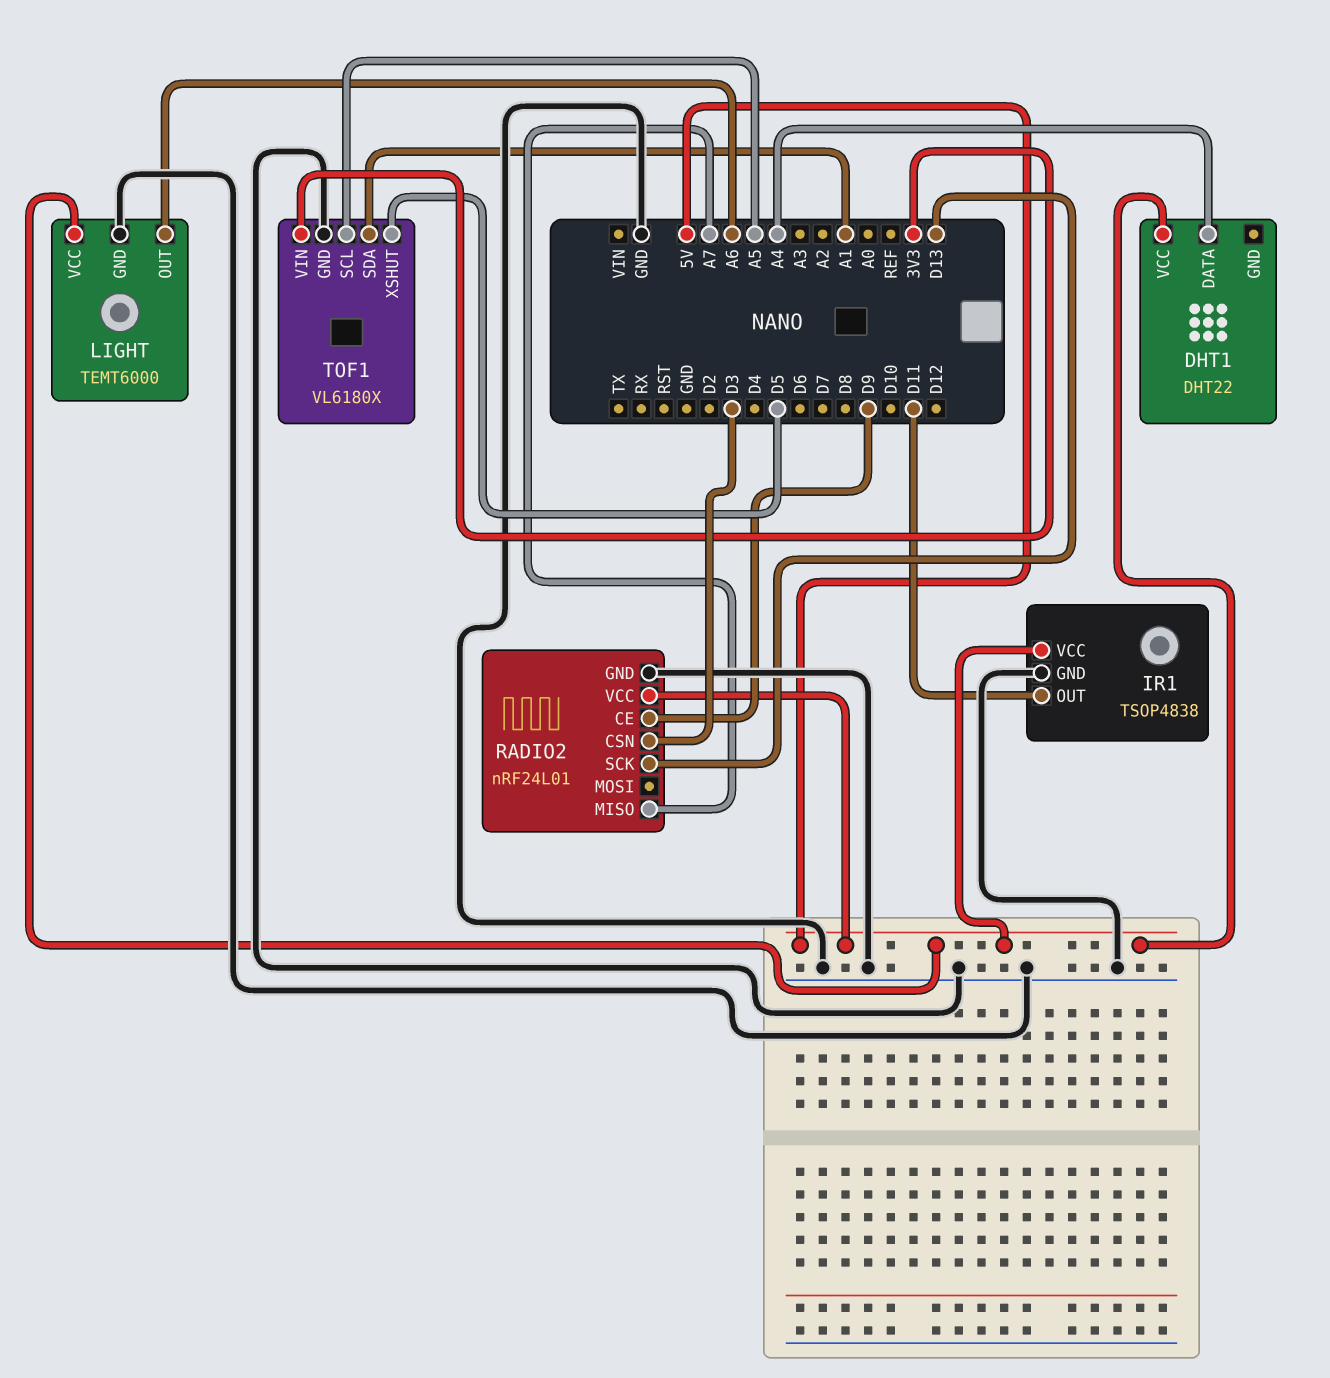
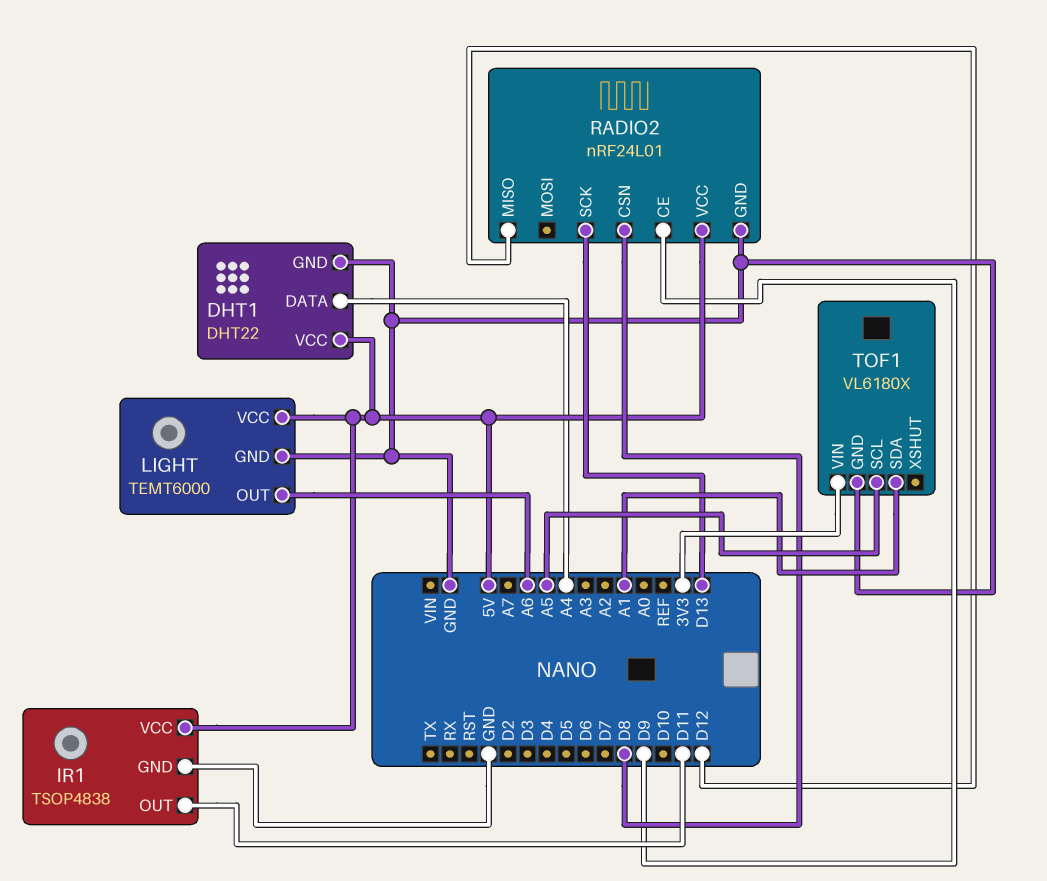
DHT1 pin GND: none -> GND
RADIO2 pin CSN: D3 -> D8
RADIO2 pin MISO: A7 -> D12
TOF1 pin XSHUT: D5 -> none

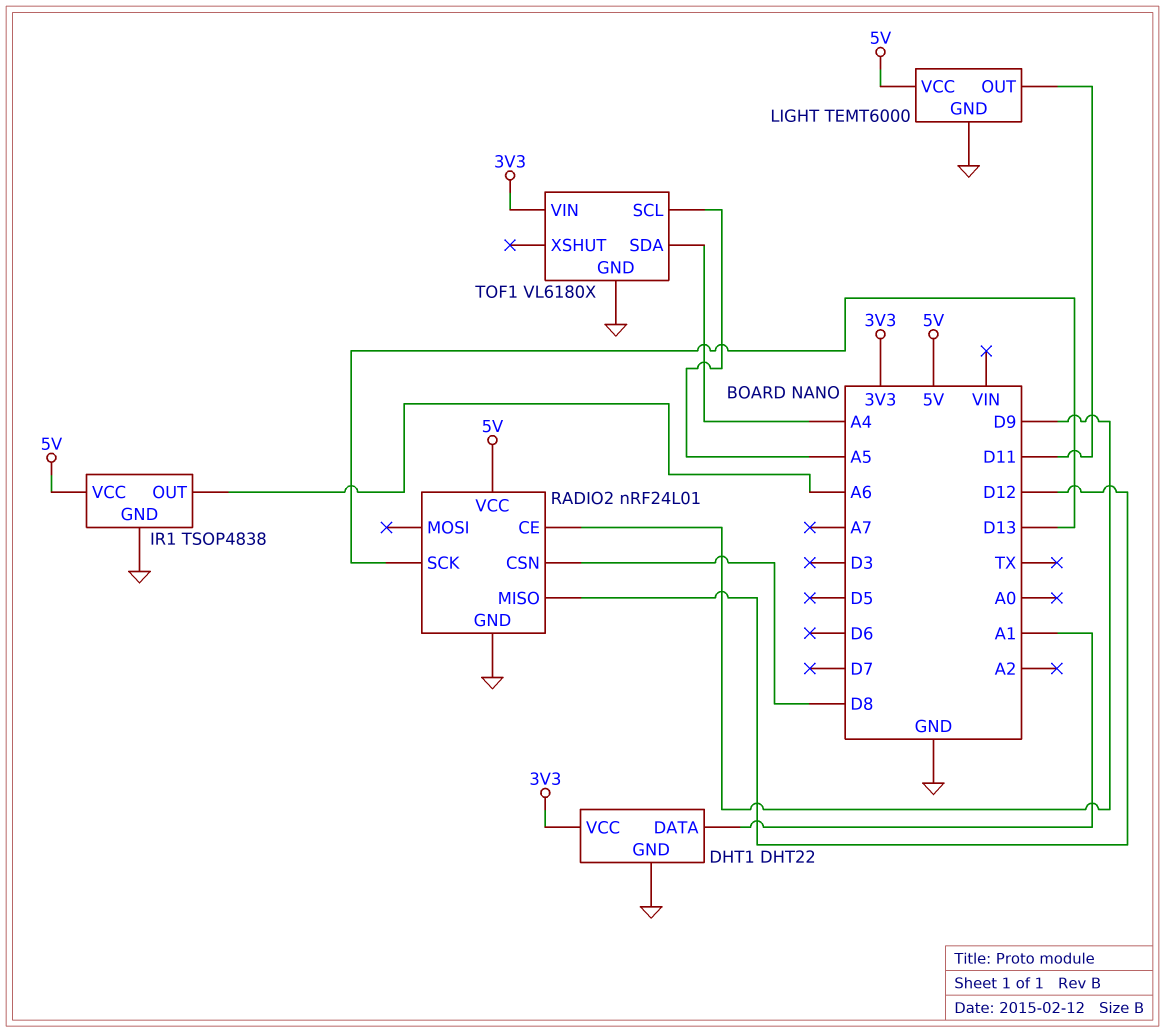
DHT1 pin DATA: A4 -> A1
DHT1 pin VCC: 5V -> 3V3
IR1 pin OUT: D11 -> A6
LIGHT pin OUT: A6 -> D11
TOF1 pin SDA: A1 -> A4

